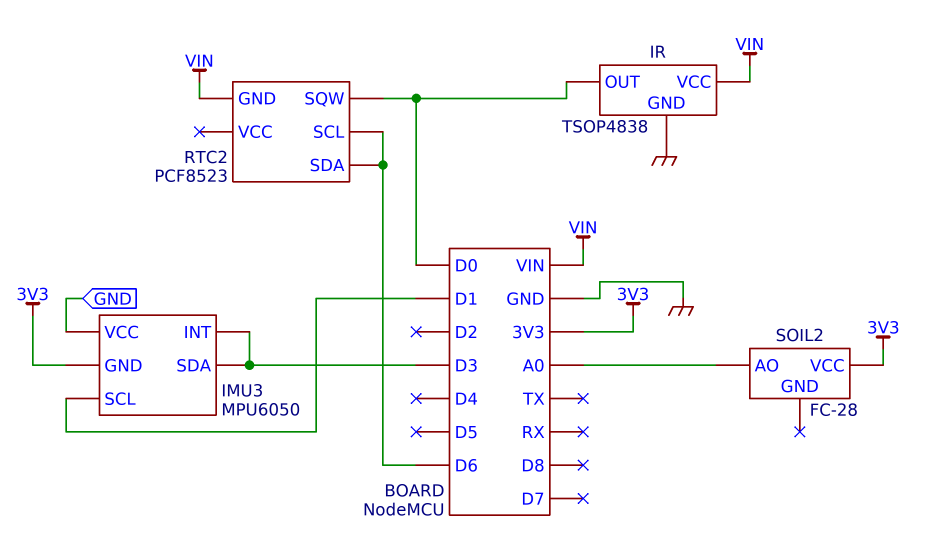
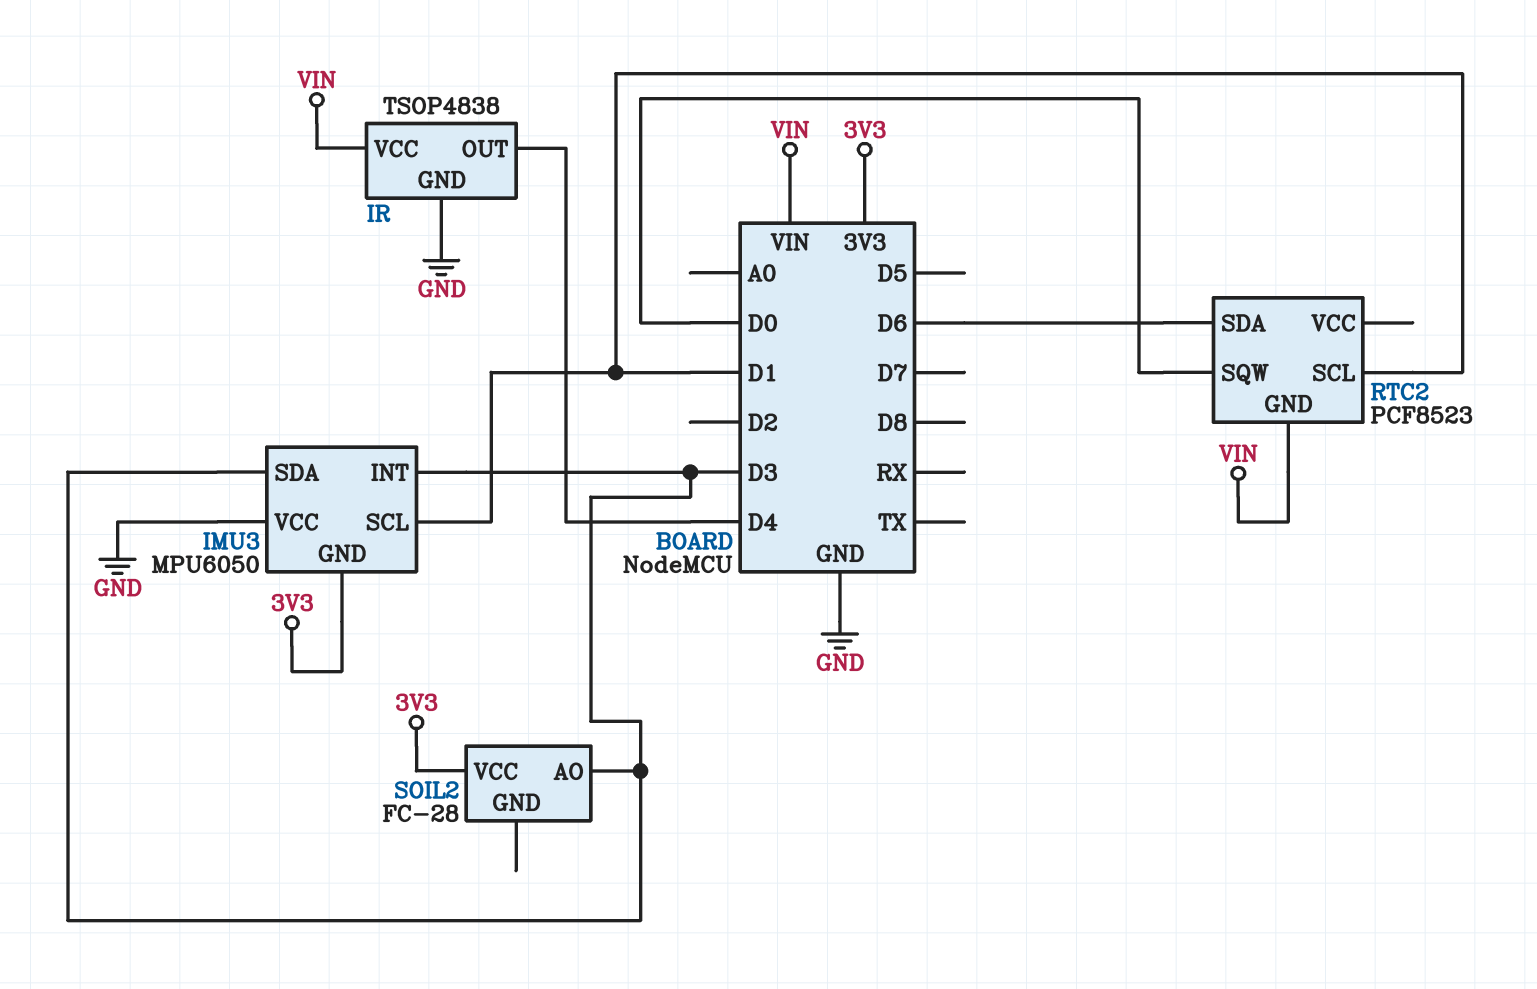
IR pin OUT: D0 -> D4
RTC2 pin SCL: D6 -> D1
SOIL2 pin AO: A0 -> D3

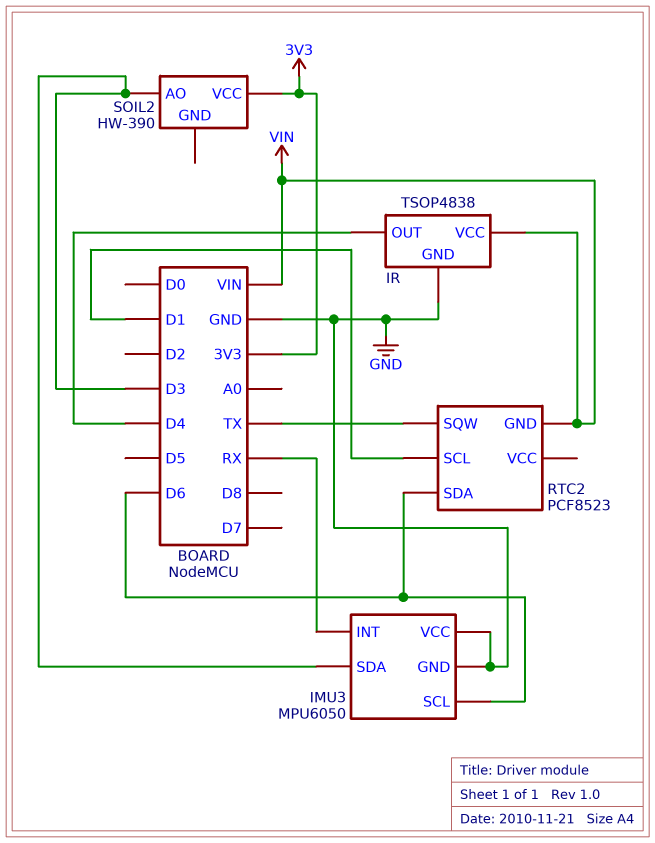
IMU3 pin GND: 3V3 -> GND
IMU3 pin INT: D3 -> RX
IMU3 pin SCL: D1 -> D6
RTC2 pin SQW: D0 -> TX
SOIL2: FC-28 -> HW-390

